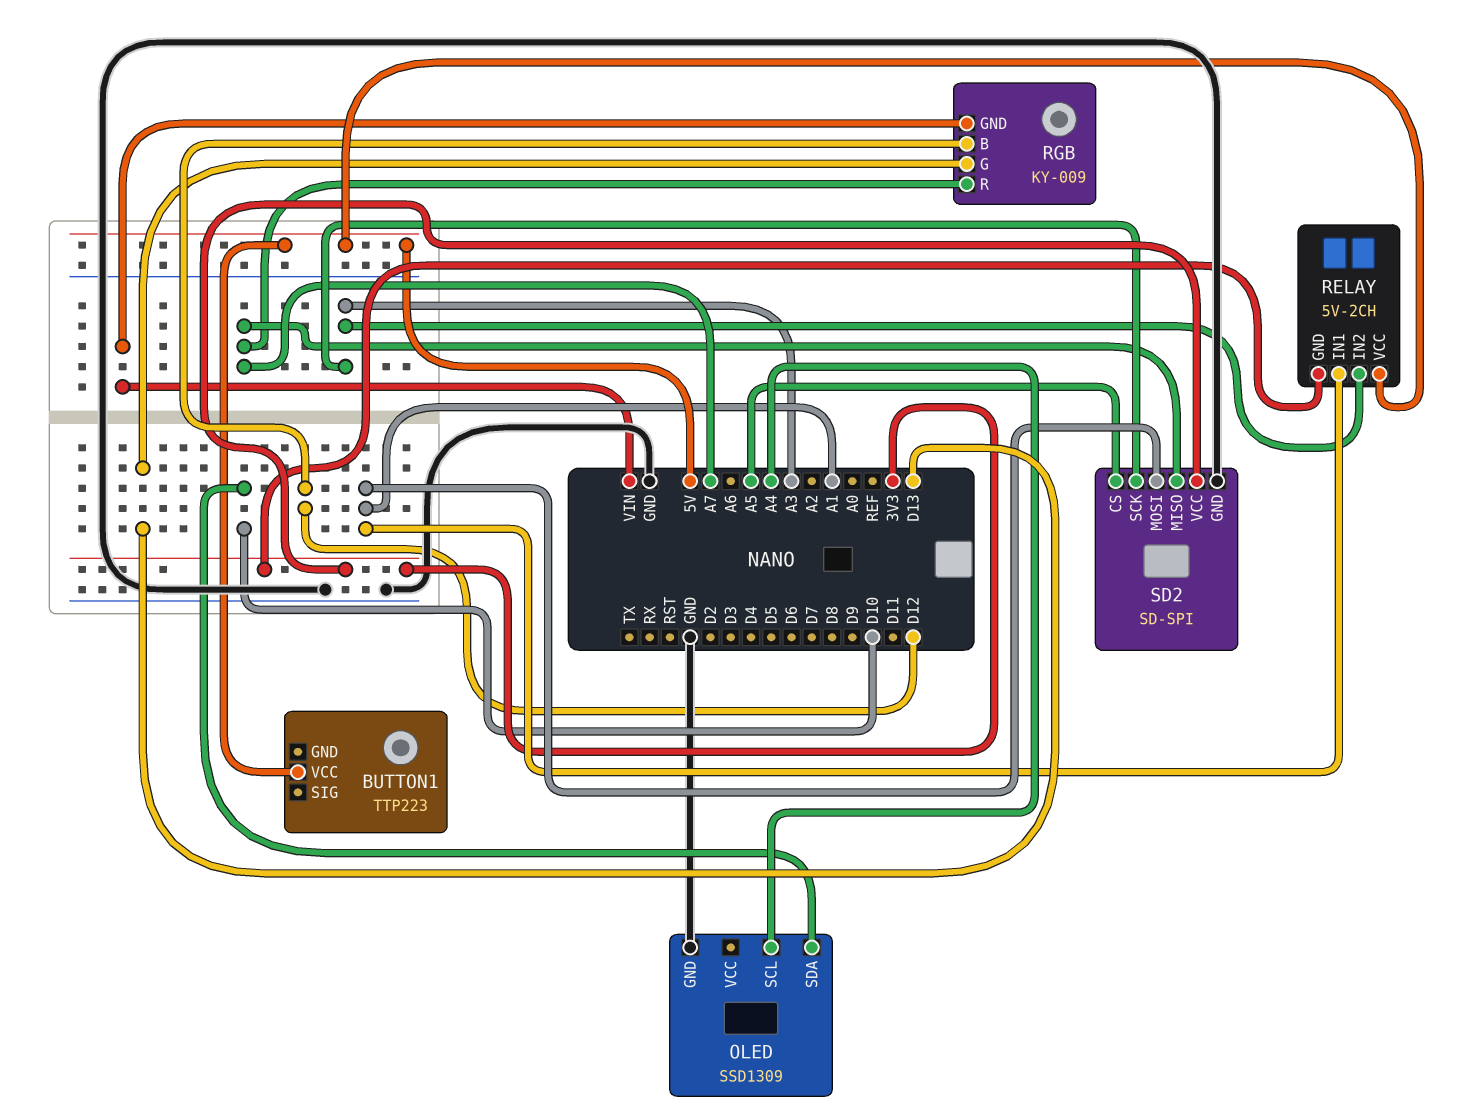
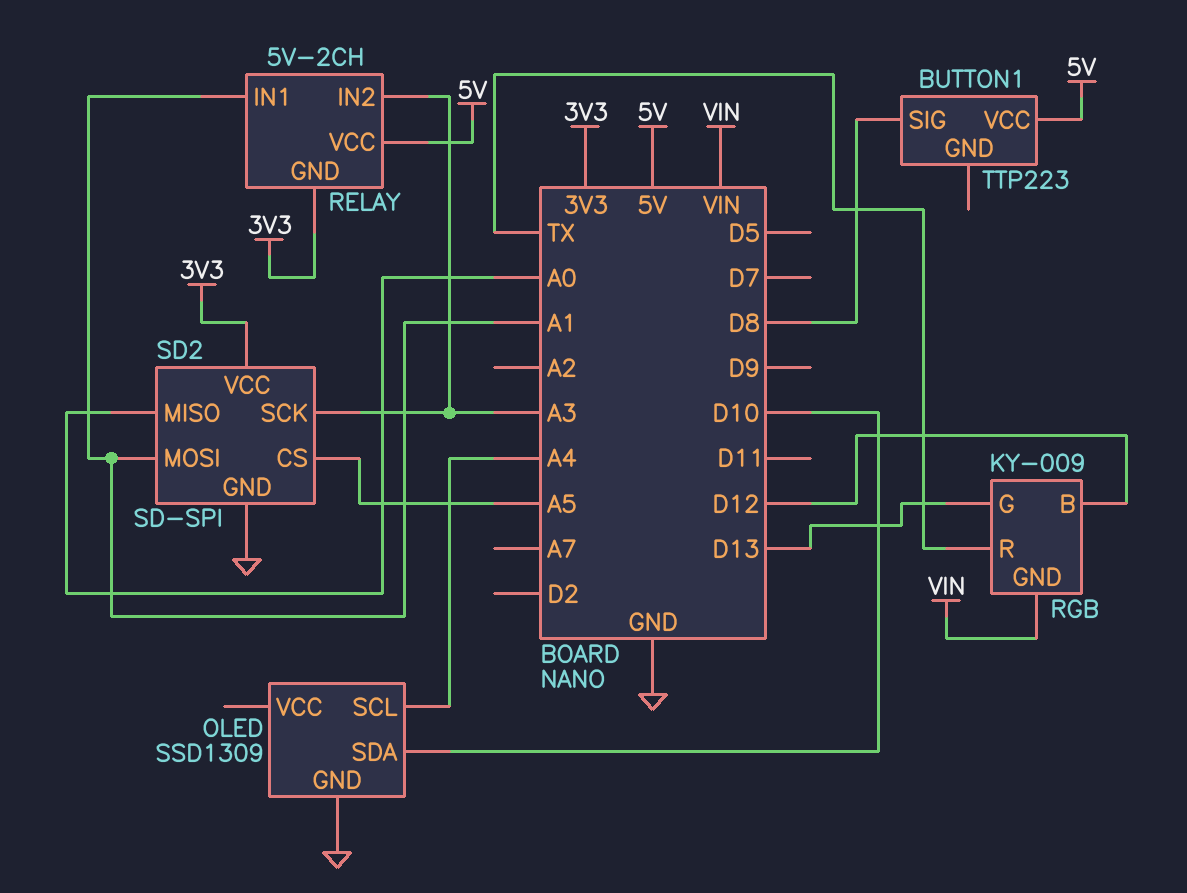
BUTTON1 pin SIG: none -> D8
RGB pin R: A7 -> TX
SD2 pin MISO: A7 -> A0

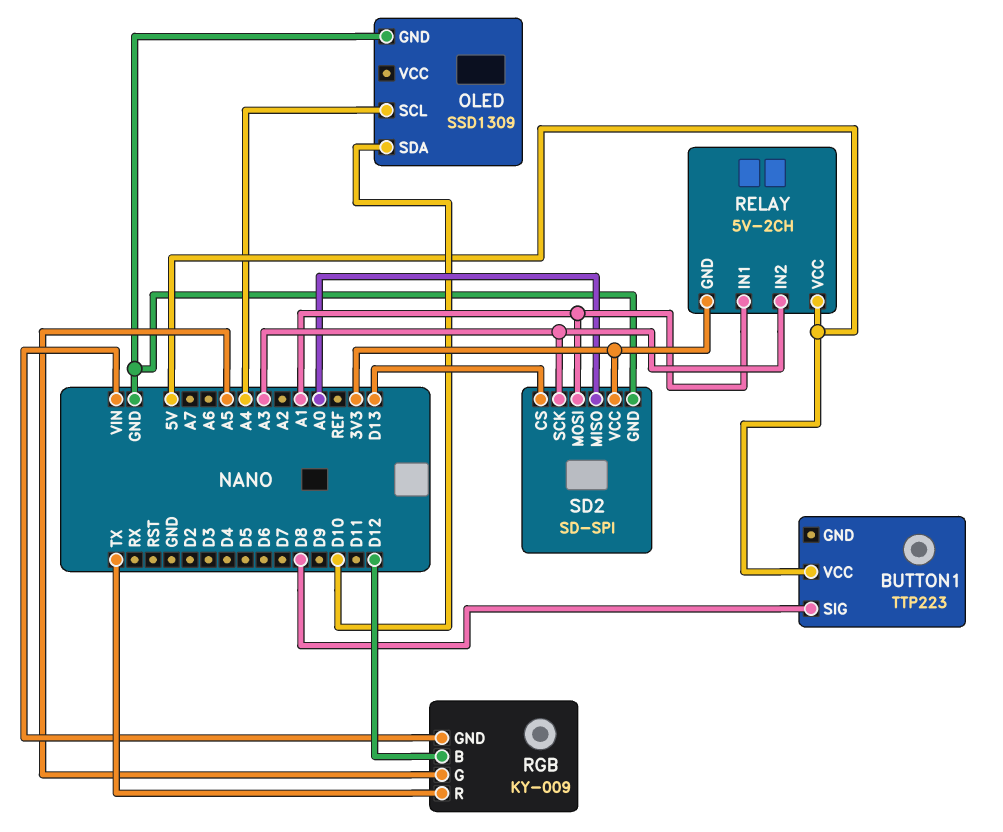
RGB pin G: D13 -> A5
SD2 pin CS: A5 -> D13

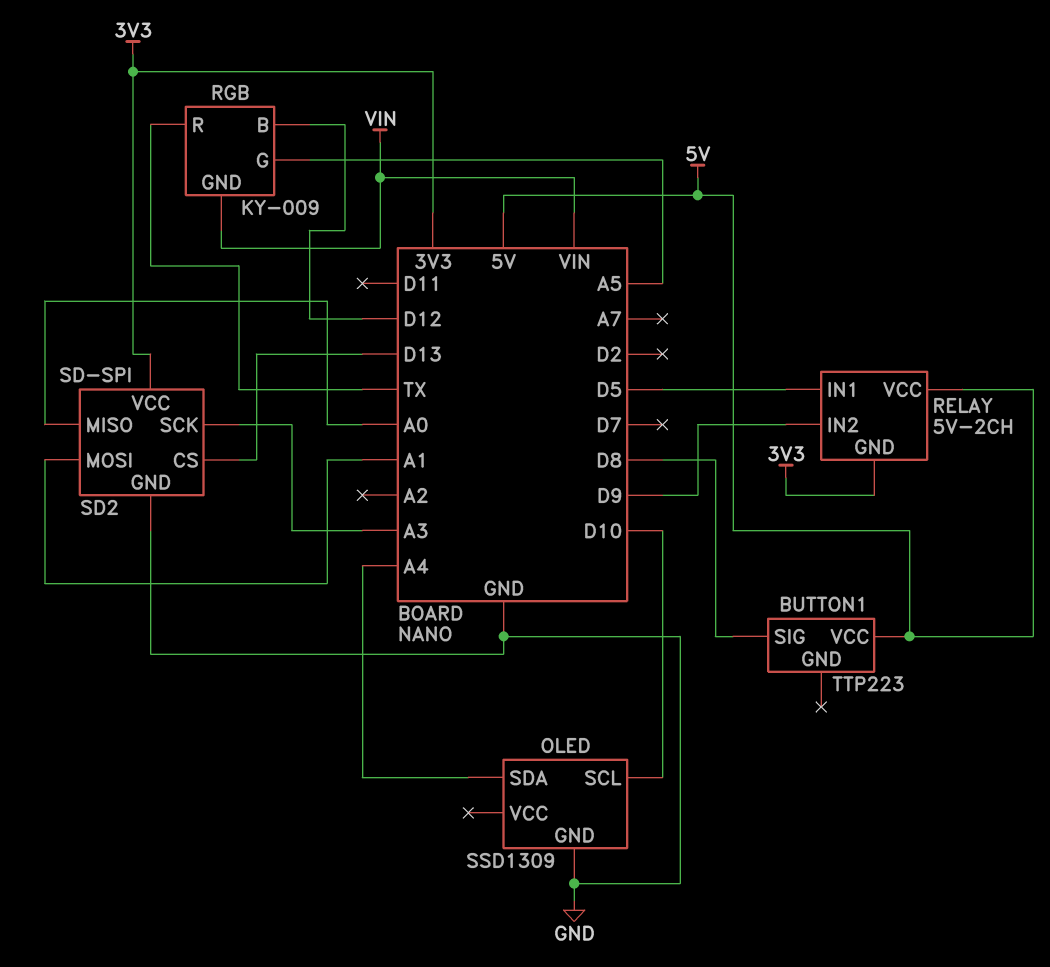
OLED pin SCL: A4 -> D10
OLED pin SDA: D10 -> A4
RELAY pin IN1: A1 -> D5
RELAY pin IN2: A3 -> D9

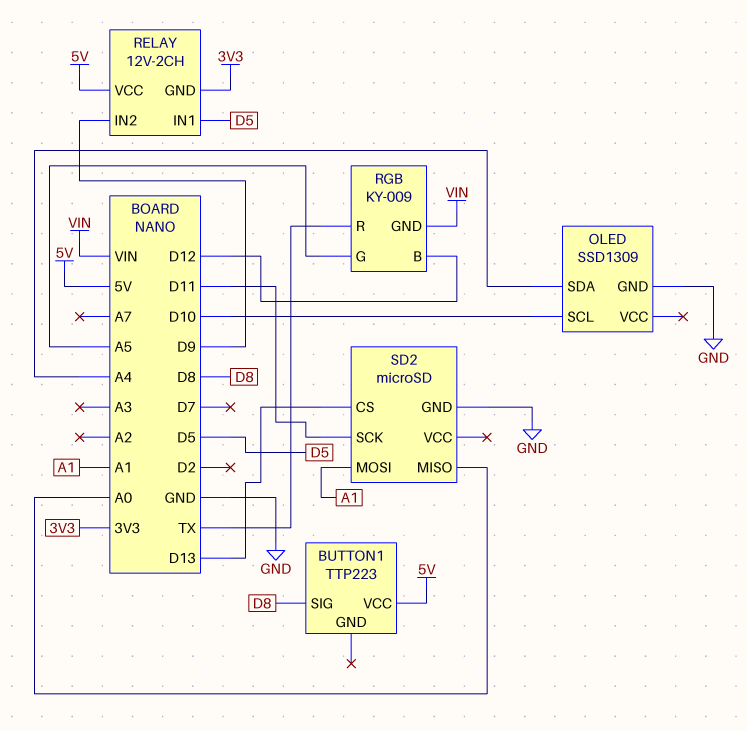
RELAY: 5V-2CH -> 12V-2CH
SD2: SD-SPI -> microSD
SD2 pin SCK: A3 -> D11
SD2 pin VCC: 3V3 -> none

